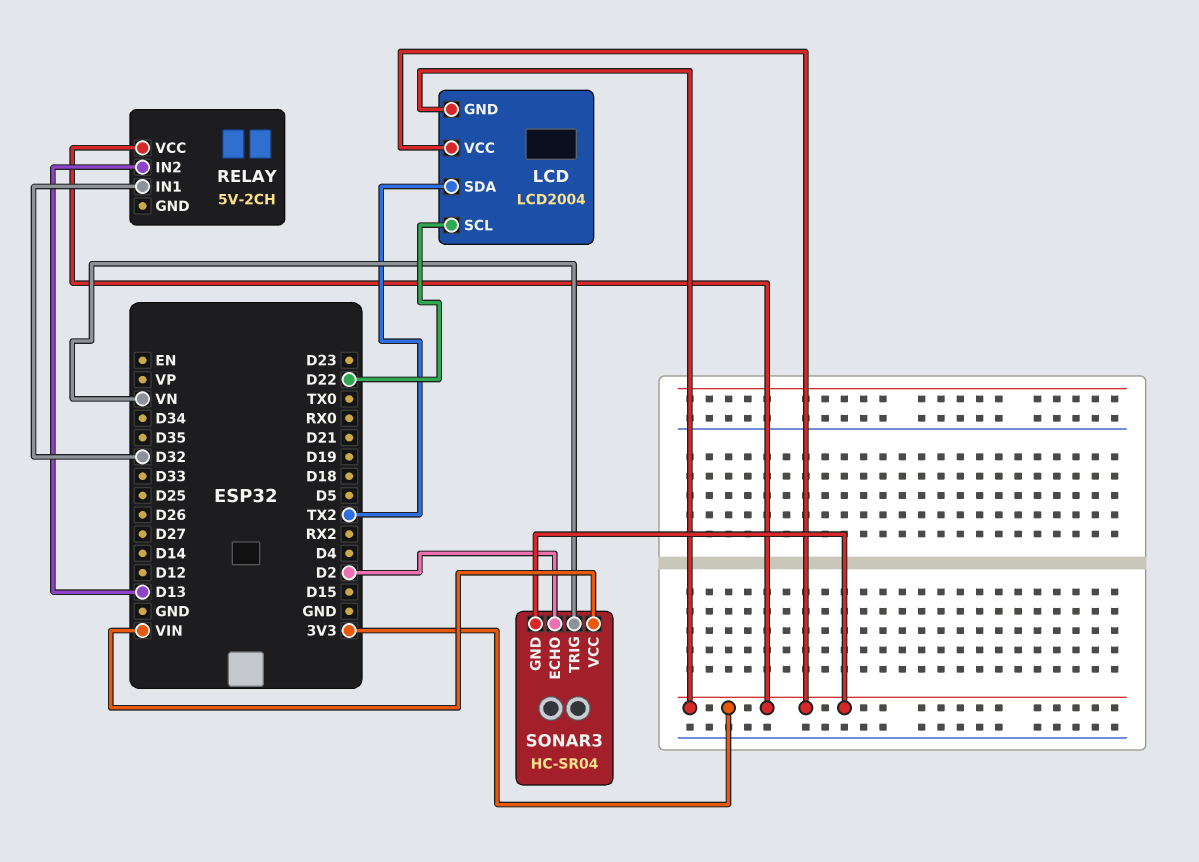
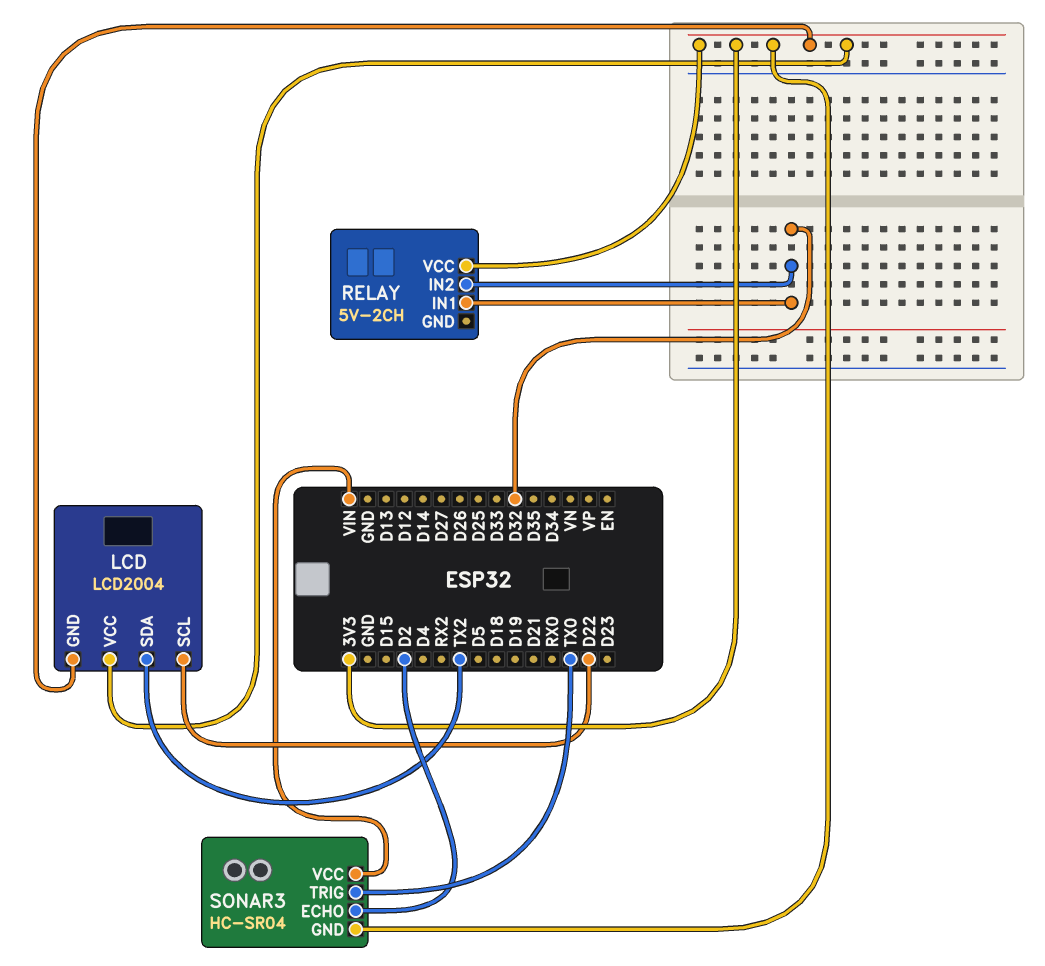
RELAY pin IN2: D13 -> D32
SONAR3 pin TRIG: VN -> TX0

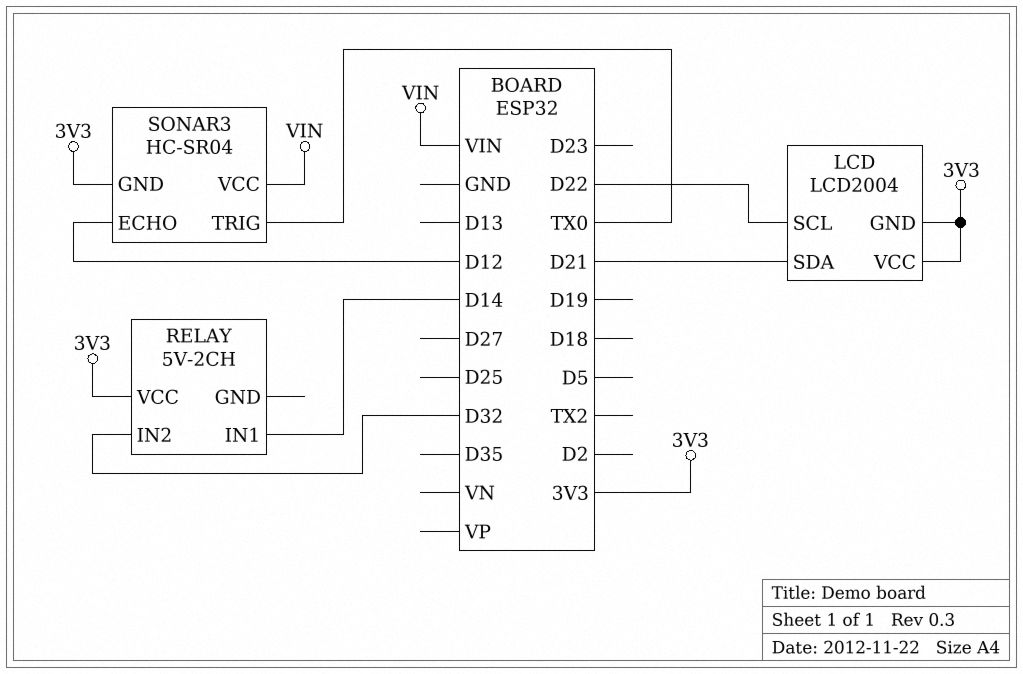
LCD pin SDA: TX2 -> D21
RELAY pin IN1: D32 -> D14
SONAR3 pin ECHO: D2 -> D12

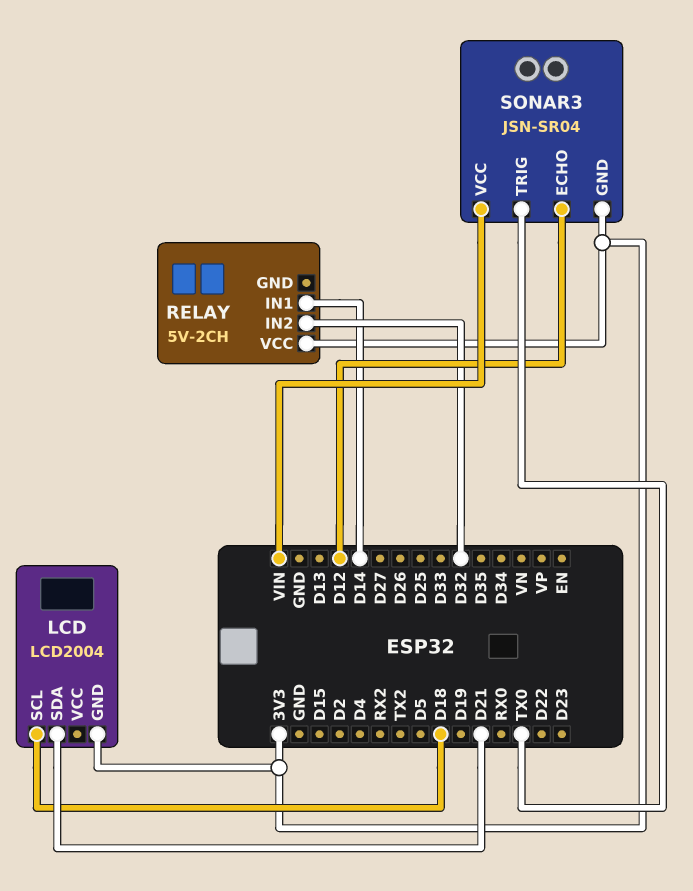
LCD pin SCL: D22 -> D18
LCD pin VCC: 3V3 -> none
SONAR3: HC-SR04 -> JSN-SR04

